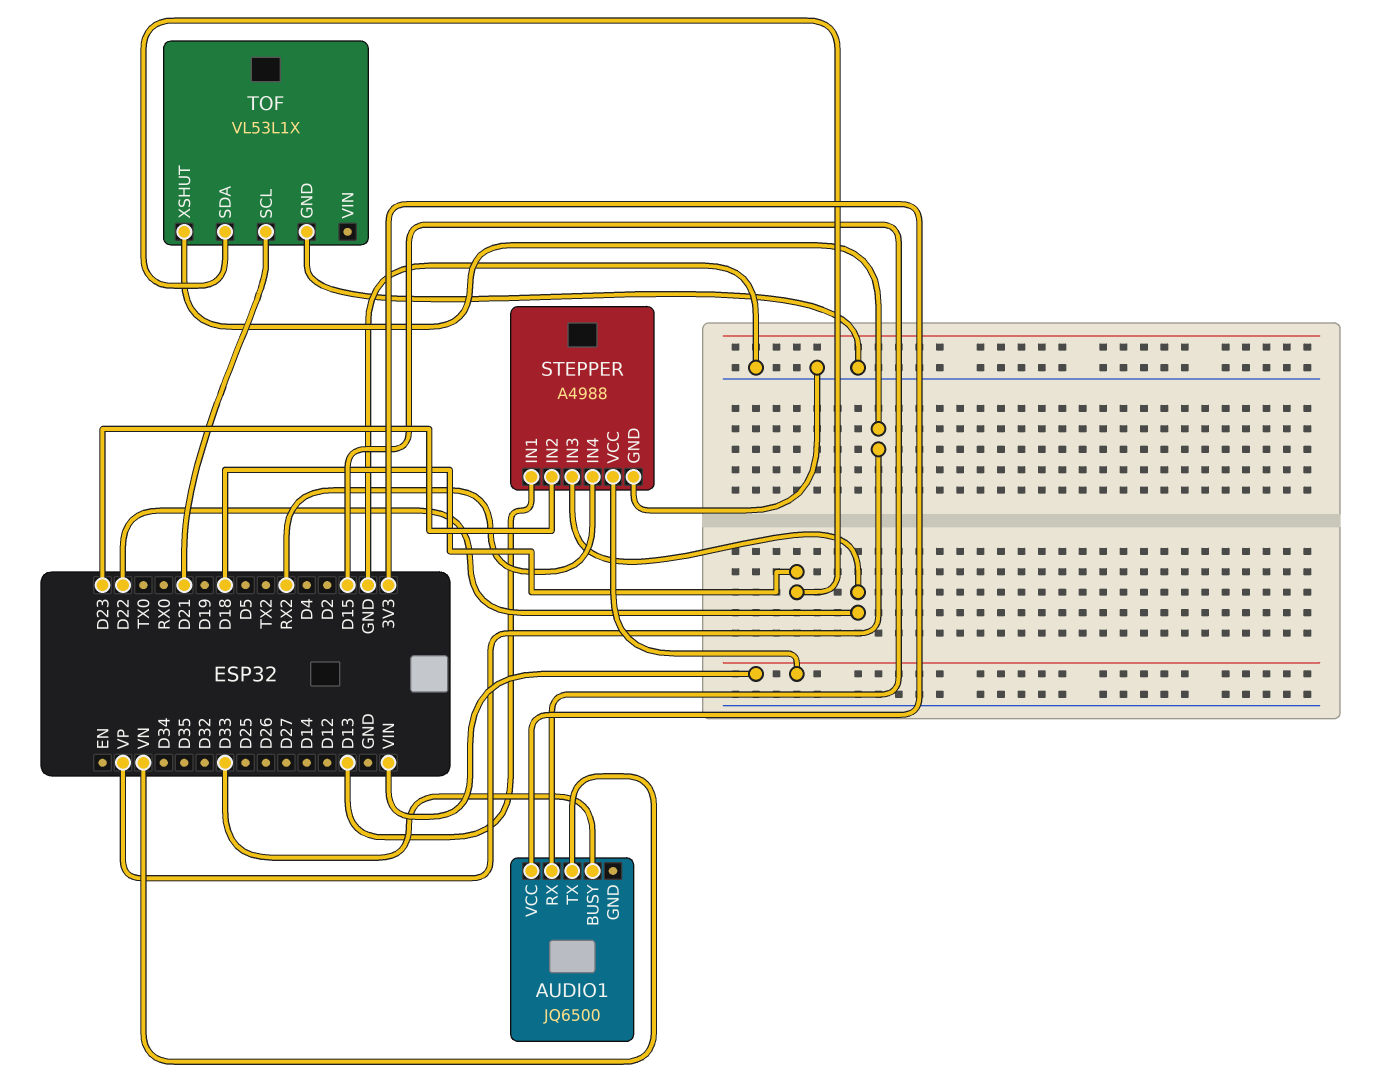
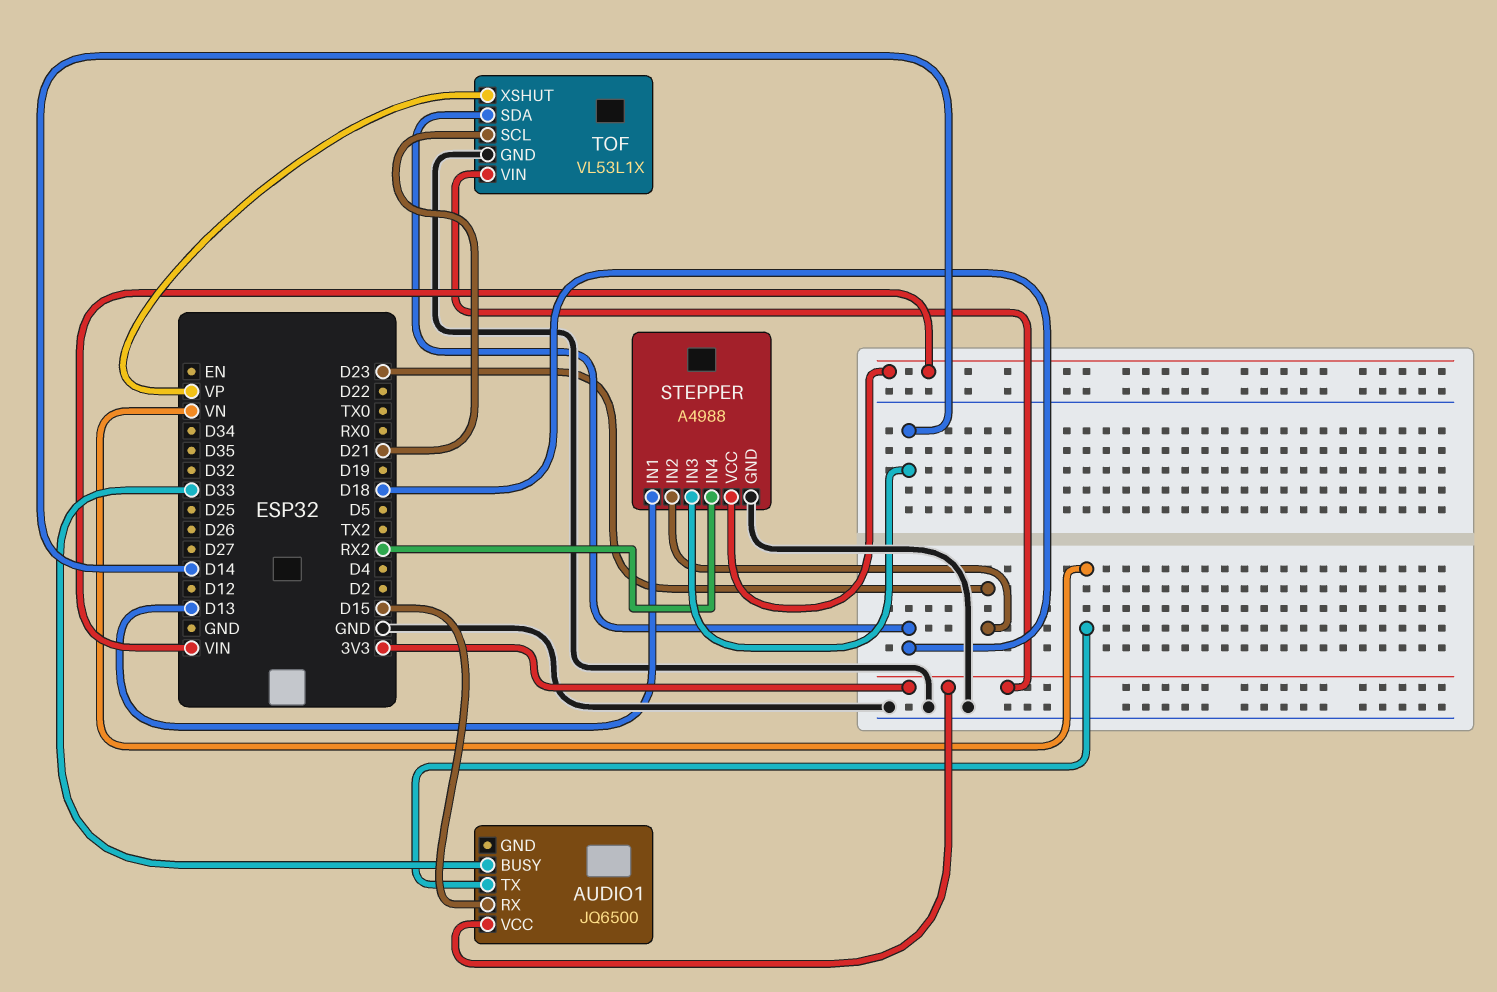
STEPPER pin IN3: D22 -> D14
TOF pin VIN: none -> 3V3

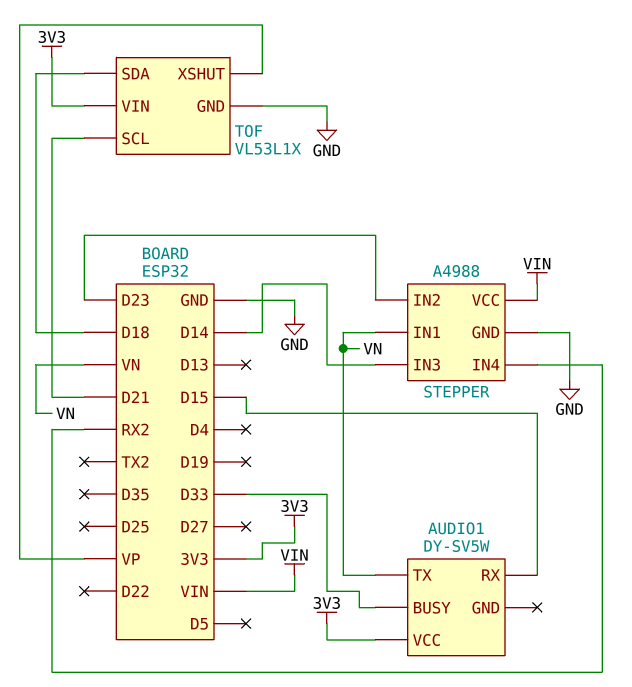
AUDIO1: JQ6500 -> DY-SV5W
STEPPER pin IN1: D13 -> VN

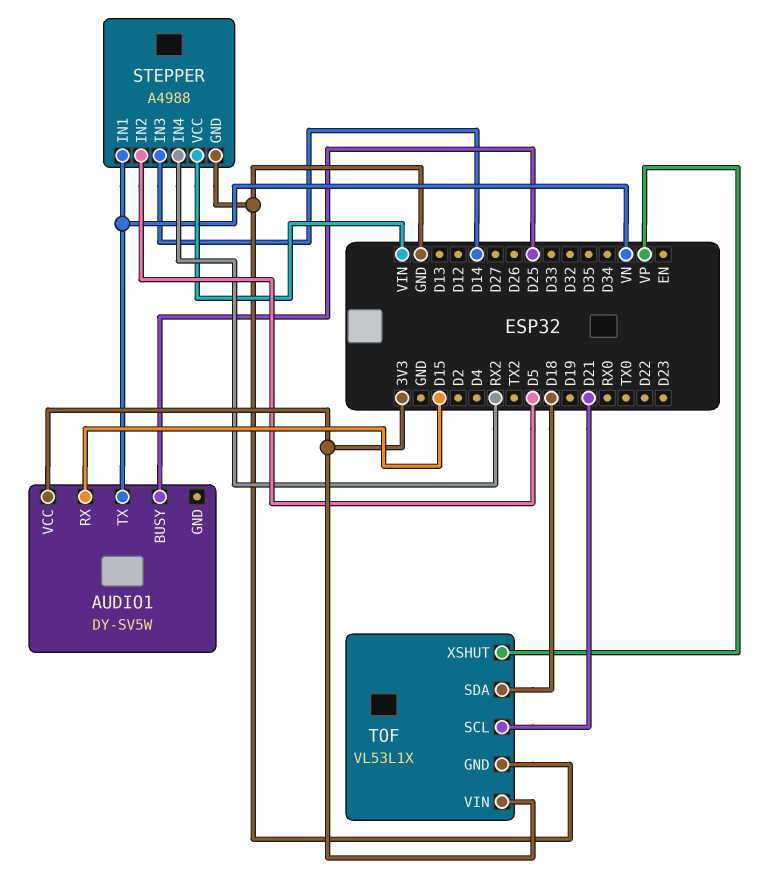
AUDIO1 pin BUSY: D33 -> D25
STEPPER pin IN2: D23 -> D5

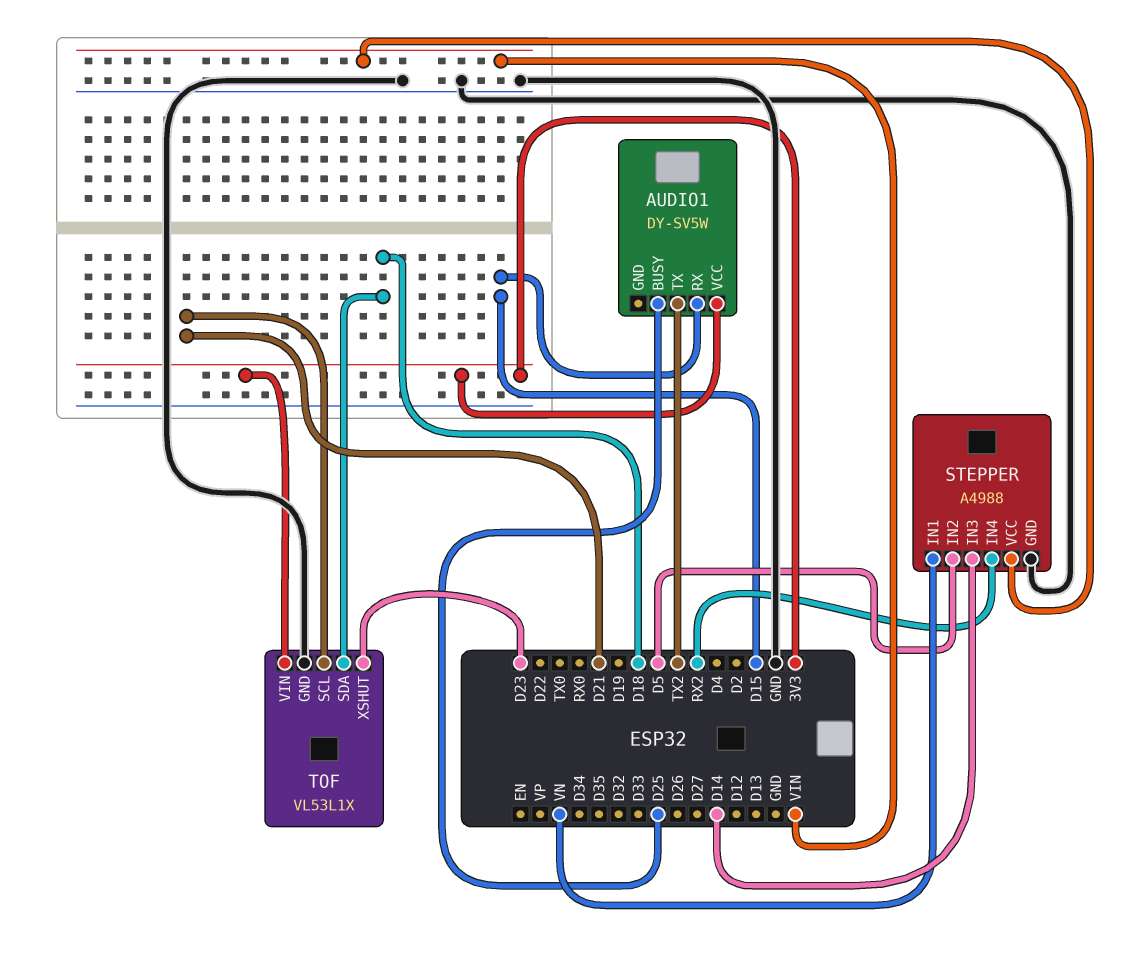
AUDIO1 pin TX: VN -> TX2
TOF pin XSHUT: VP -> D23

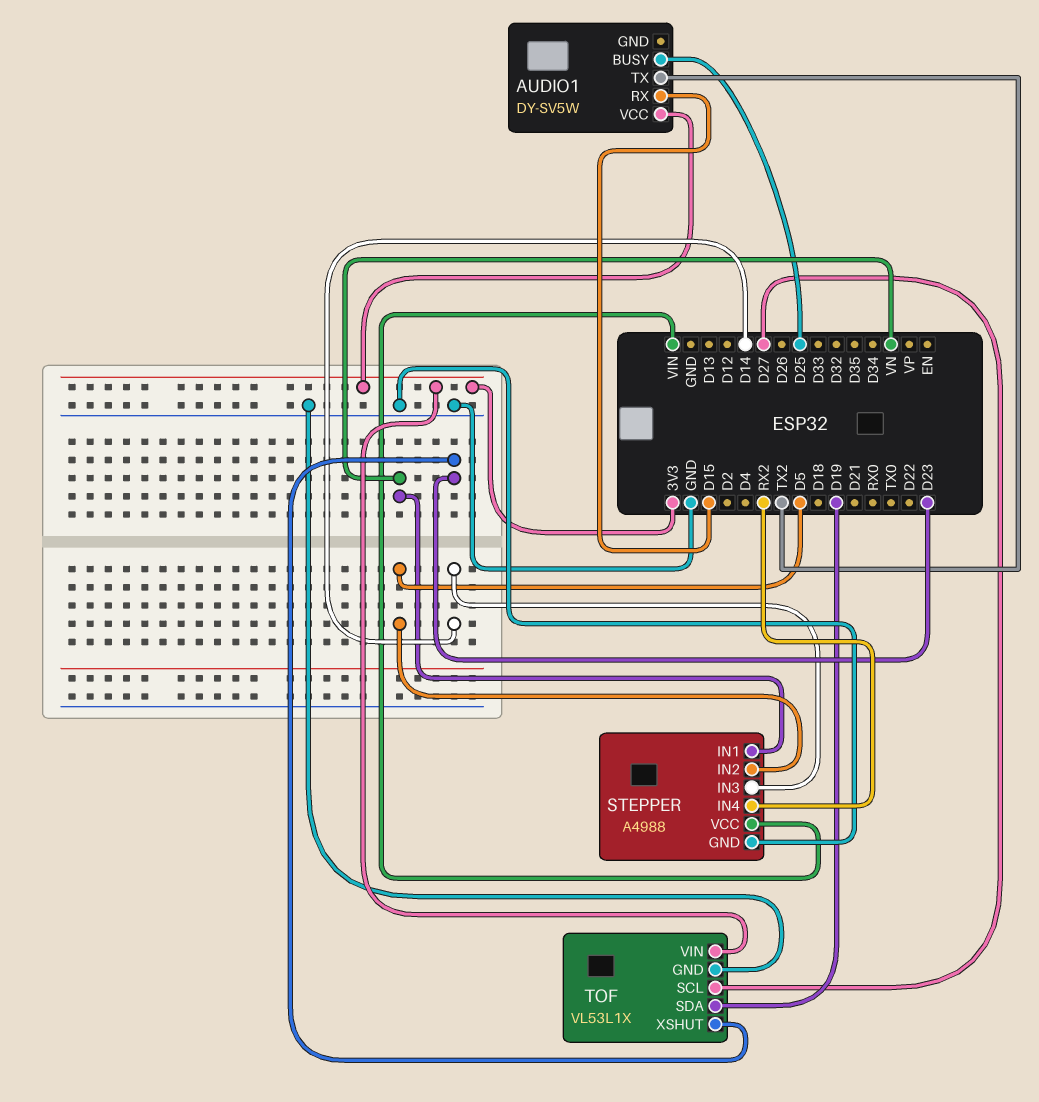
TOF pin SCL: D21 -> D27
TOF pin SDA: D18 -> D19

